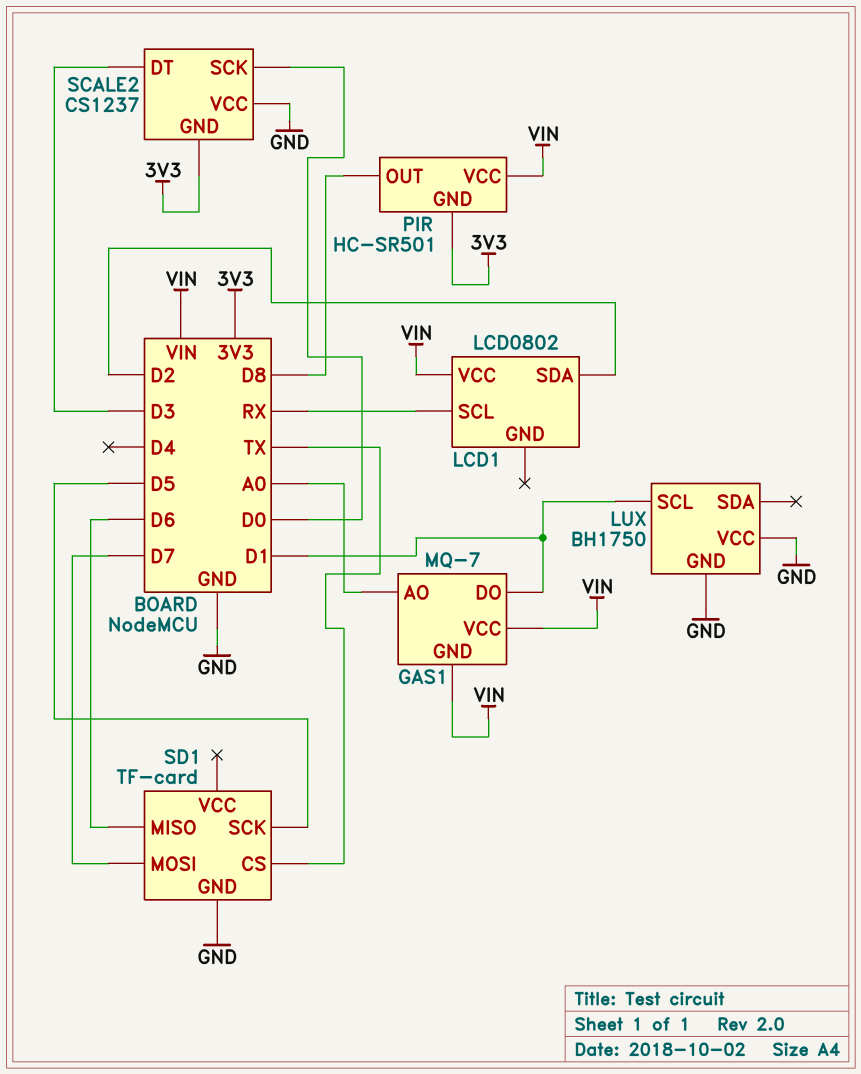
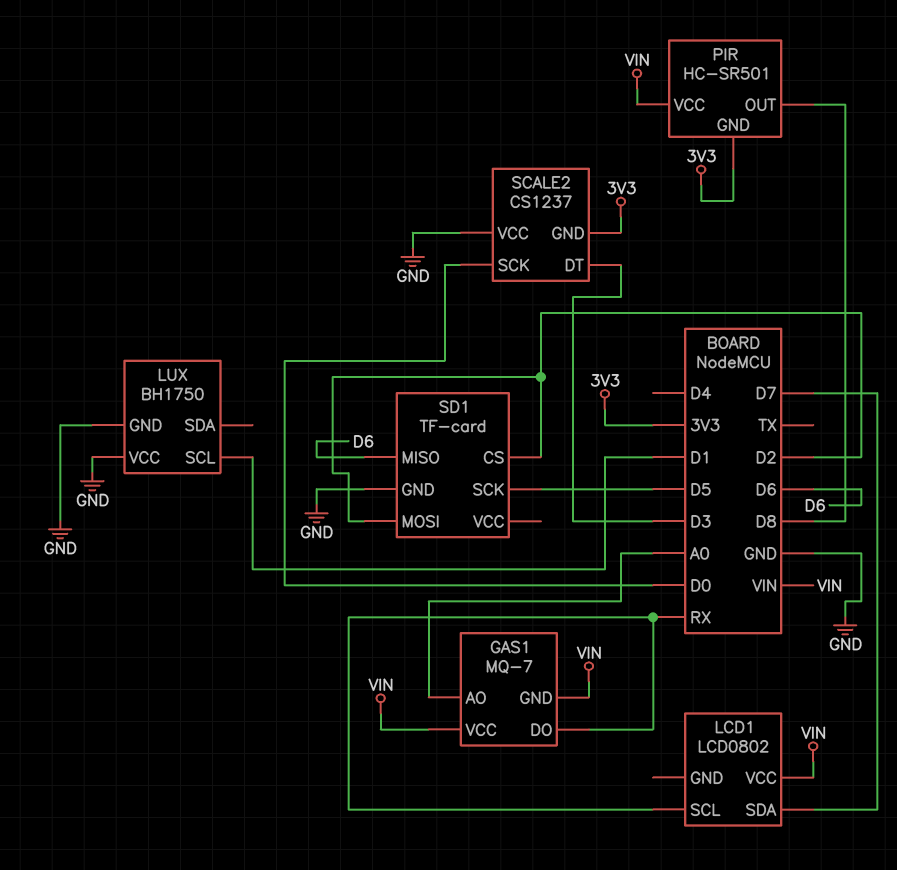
GAS1 pin DO: D1 -> RX
LCD1 pin SDA: D2 -> D7
SD1 pin CS: TX -> D2
SD1 pin MOSI: D7 -> D2

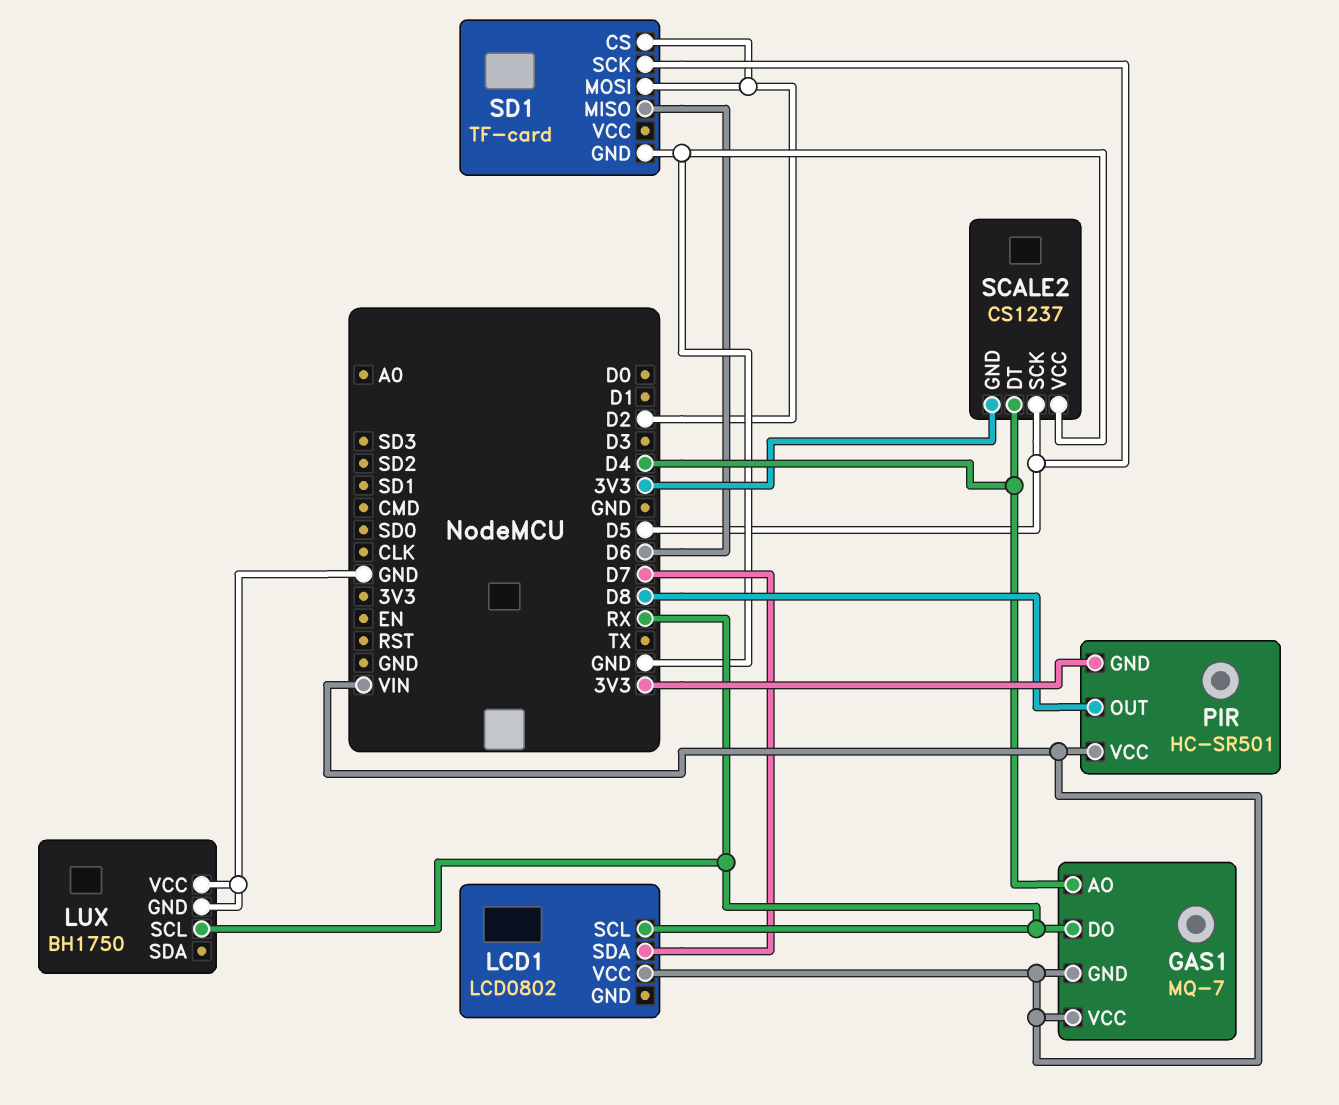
GAS1 pin AO: A0 -> D4
LUX pin SCL: D1 -> RX
SCALE2 pin DT: D3 -> D4
SCALE2 pin SCK: D0 -> D5

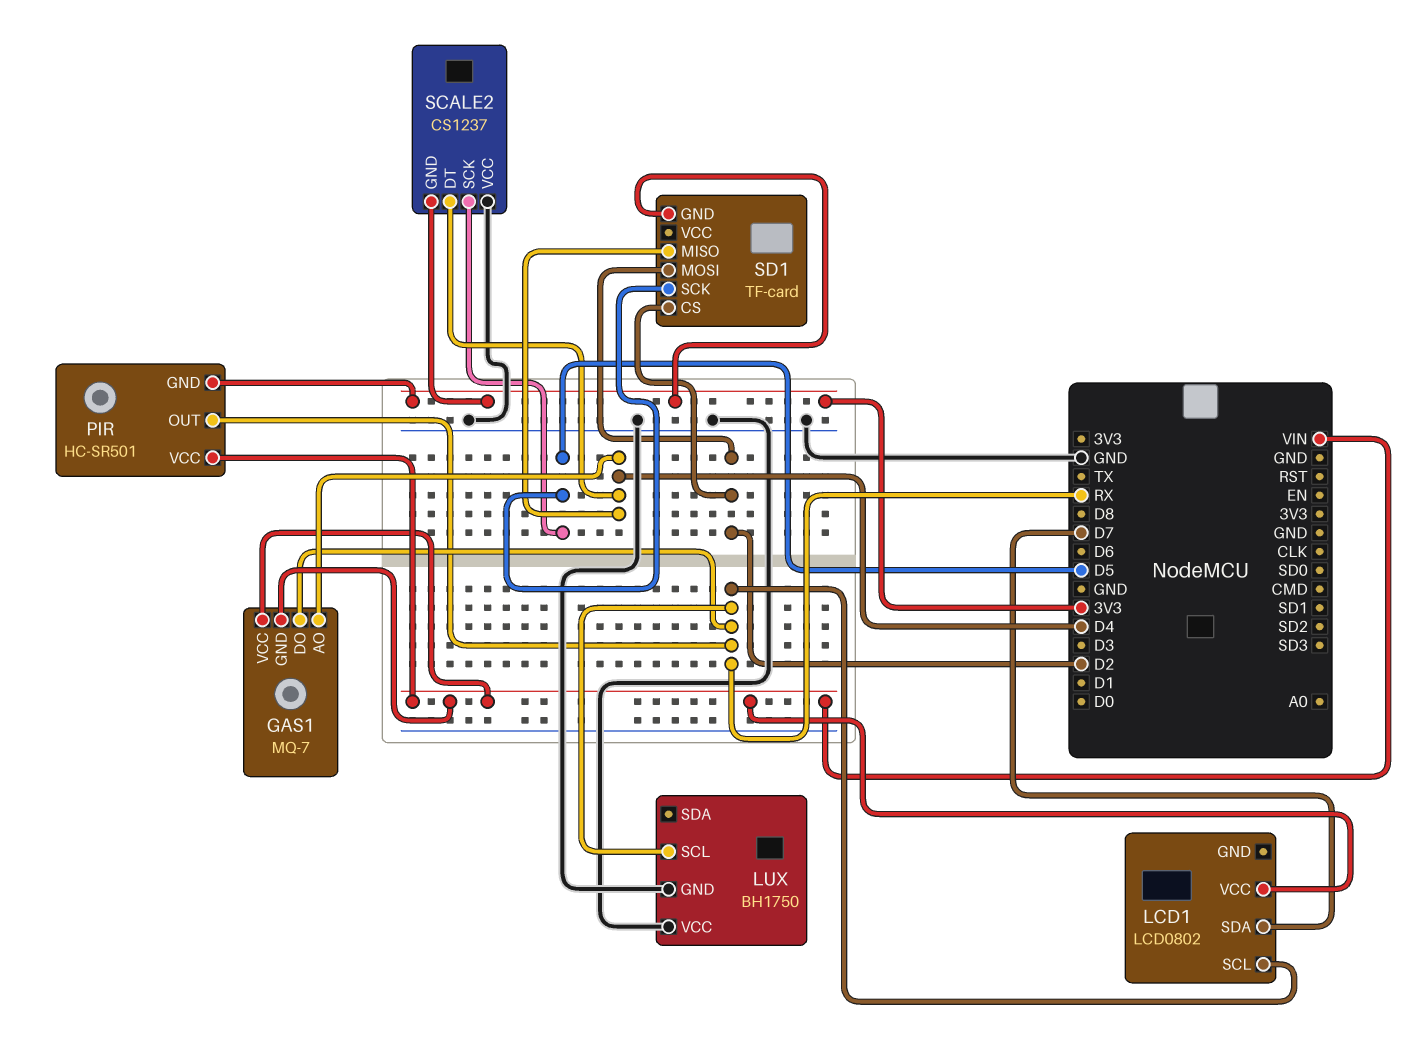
PIR pin OUT: D8 -> RX
SD1 pin GND: GND -> 3V3
SD1 pin MISO: D6 -> D4

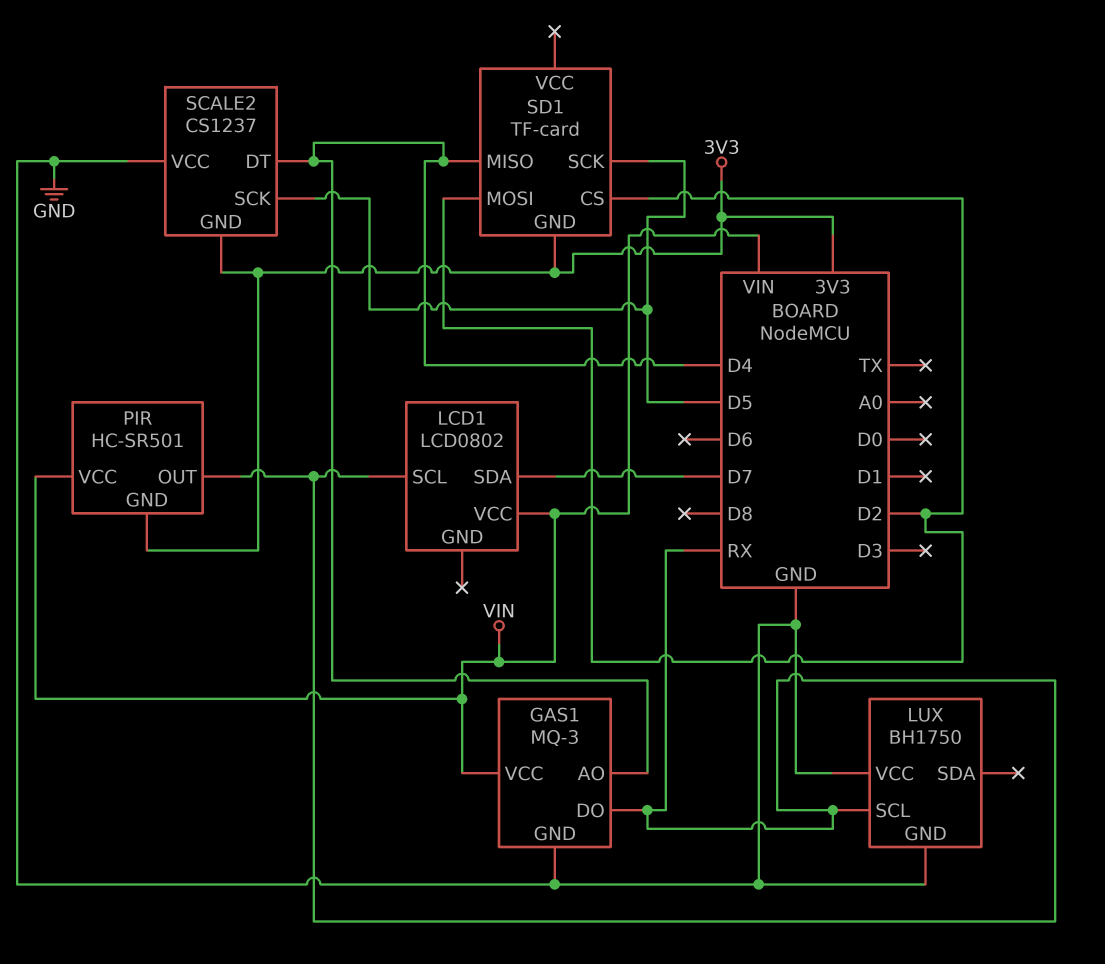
GAS1: MQ-7 -> MQ-3
GAS1 pin GND: VIN -> GND

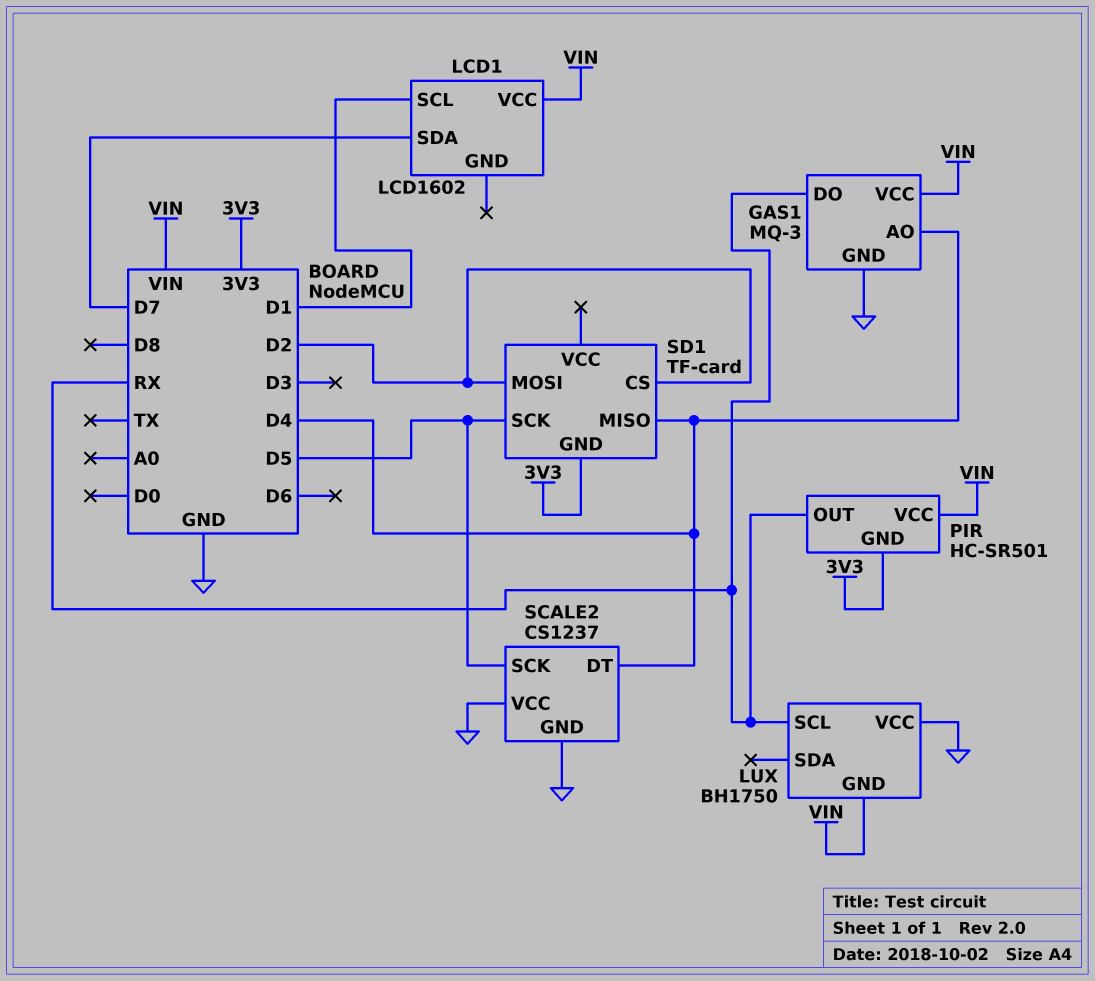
LCD1: LCD0802 -> LCD1602
LCD1 pin SCL: RX -> D1
LUX pin GND: GND -> VIN
SCALE2 pin GND: 3V3 -> GND

